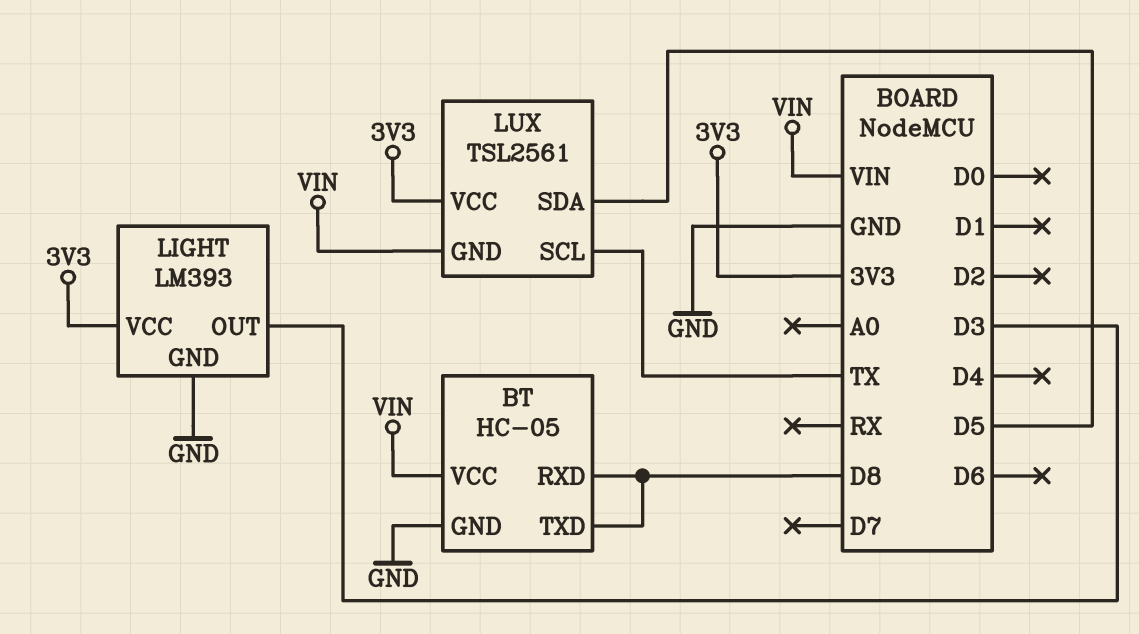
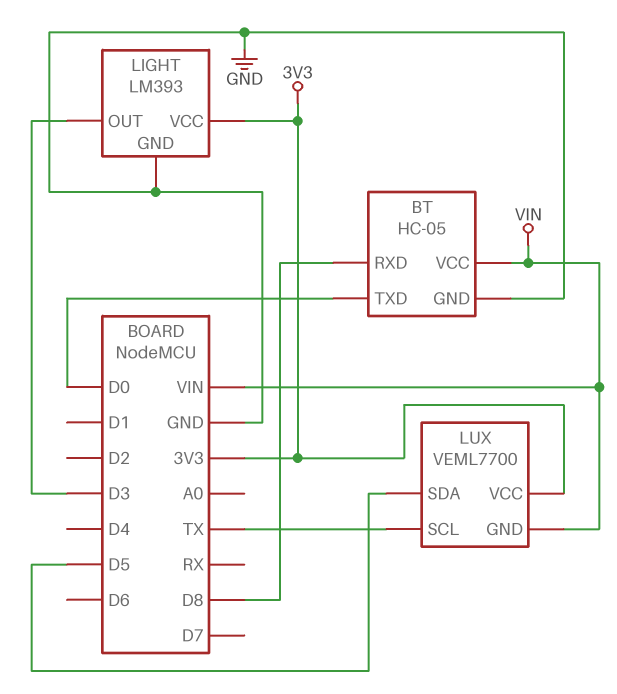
BT pin TXD: D8 -> D0
LUX: TSL2561 -> VEML7700

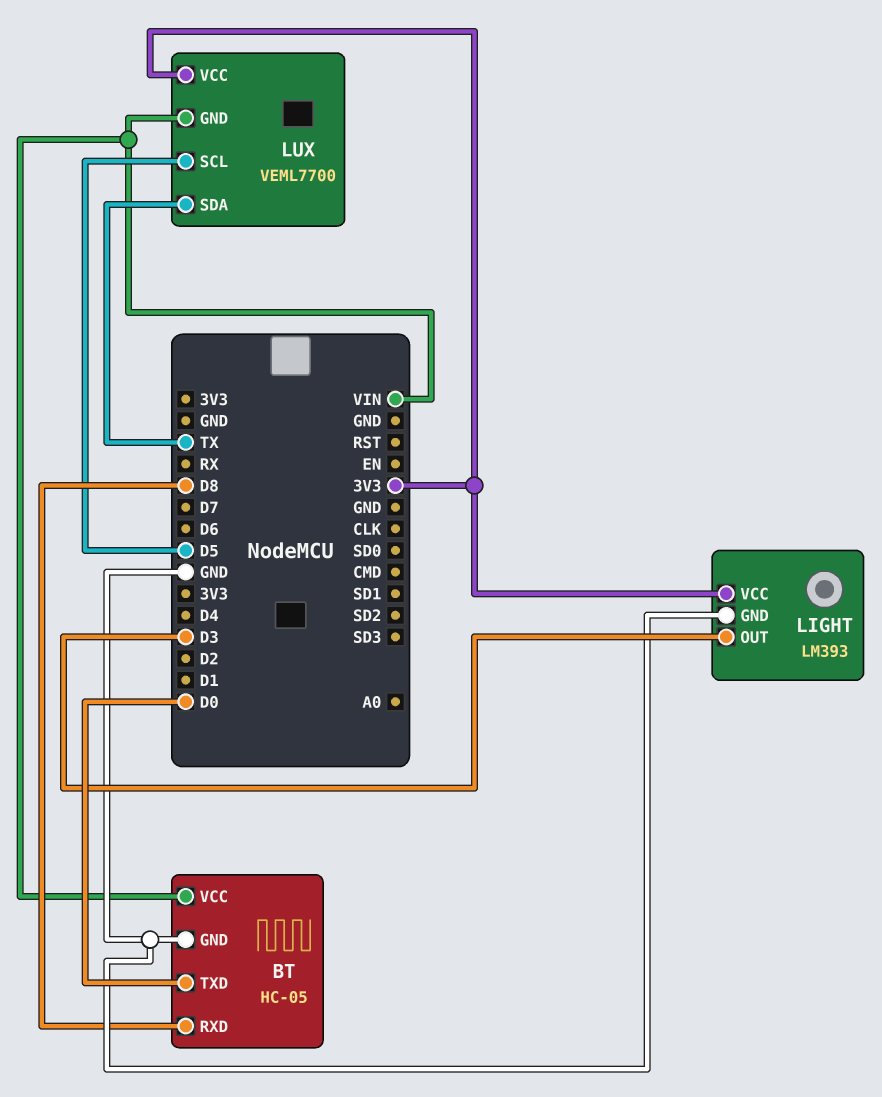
LUX pin SCL: TX -> D5
LUX pin SDA: D5 -> TX

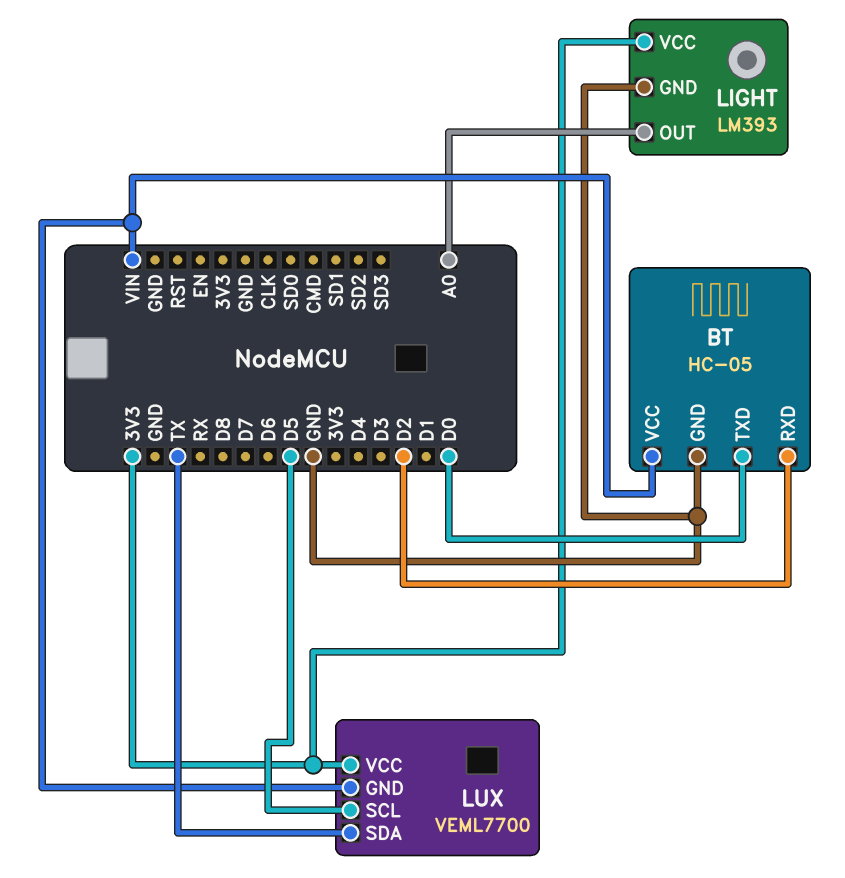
BT pin RXD: D8 -> D2
LIGHT pin OUT: D3 -> A0

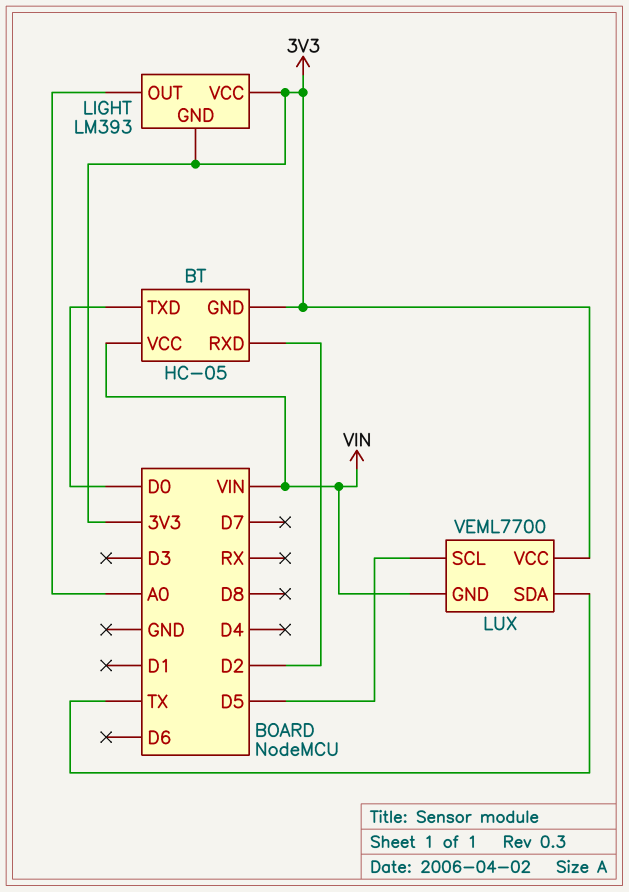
BT pin GND: GND -> 3V3
LIGHT pin GND: GND -> 3V3

